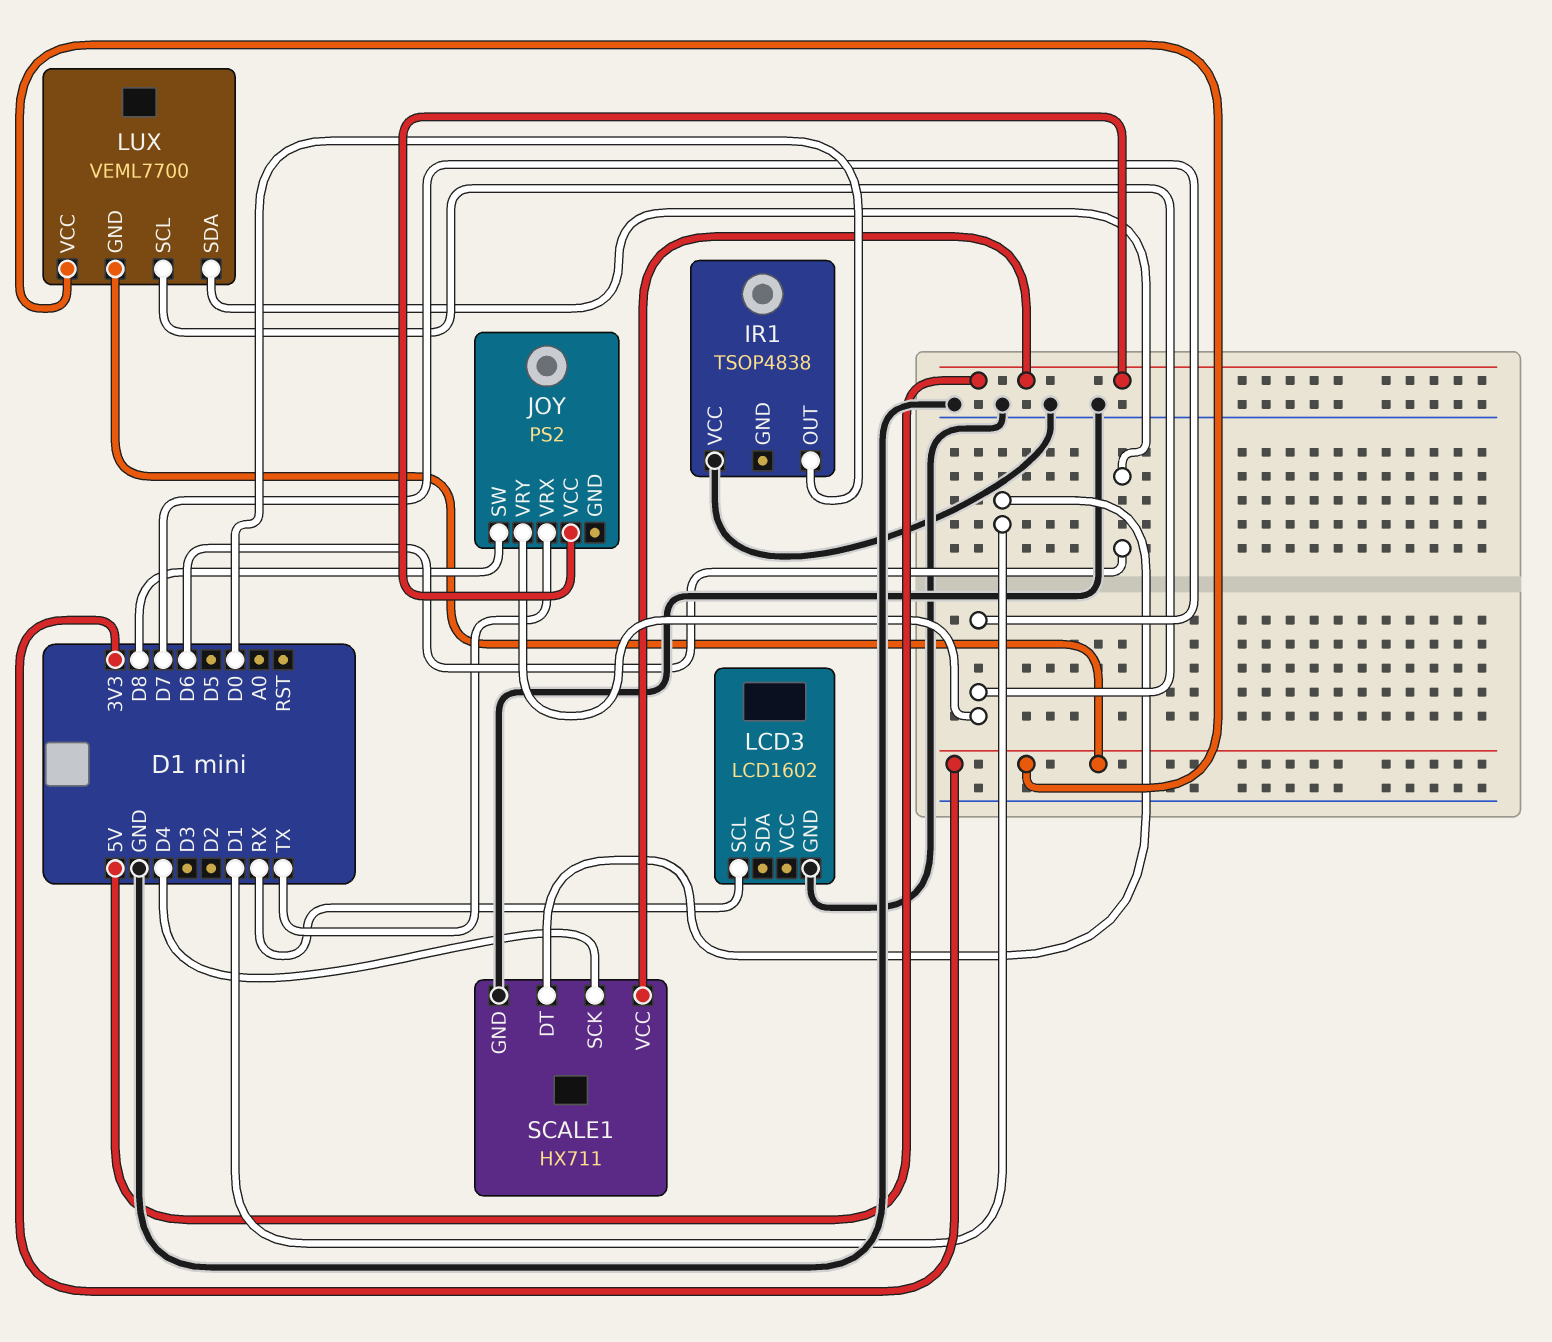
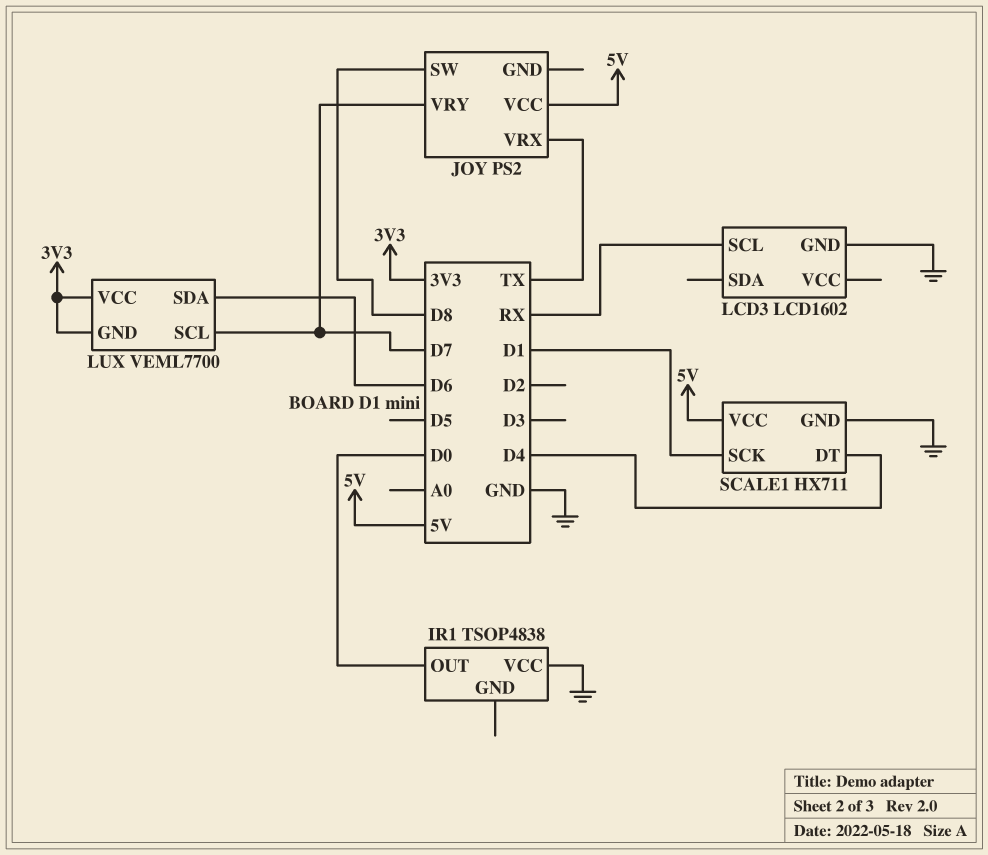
SCALE1 pin DT: D1 -> D4
SCALE1 pin SCK: D4 -> D1

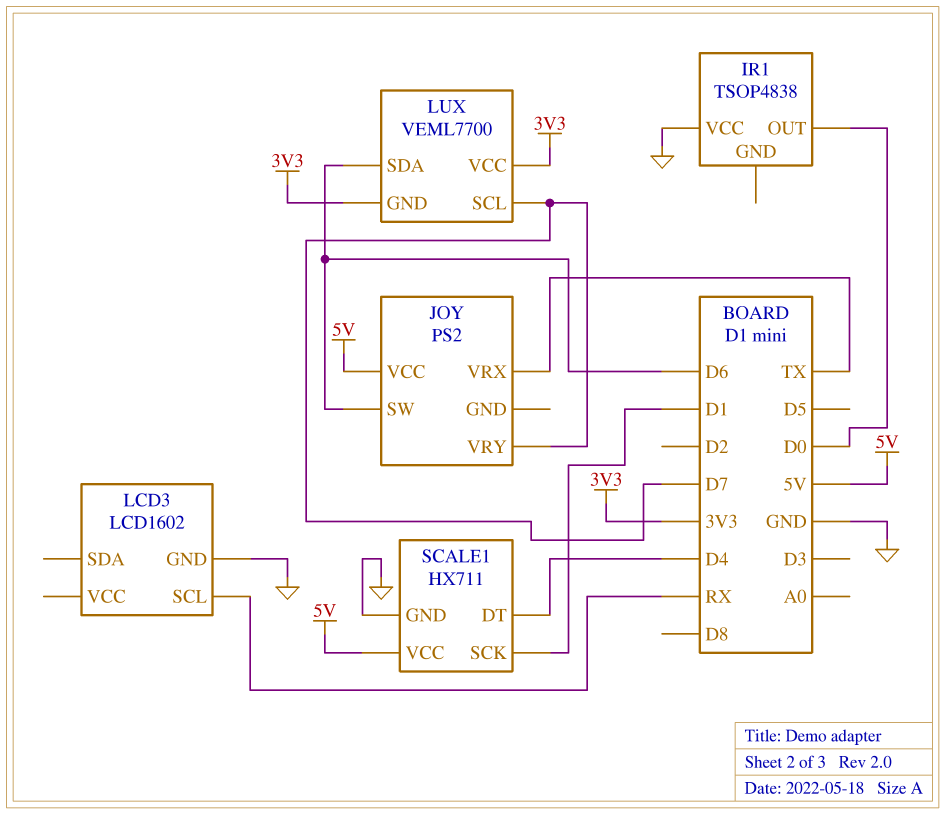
JOY pin SW: D8 -> D6

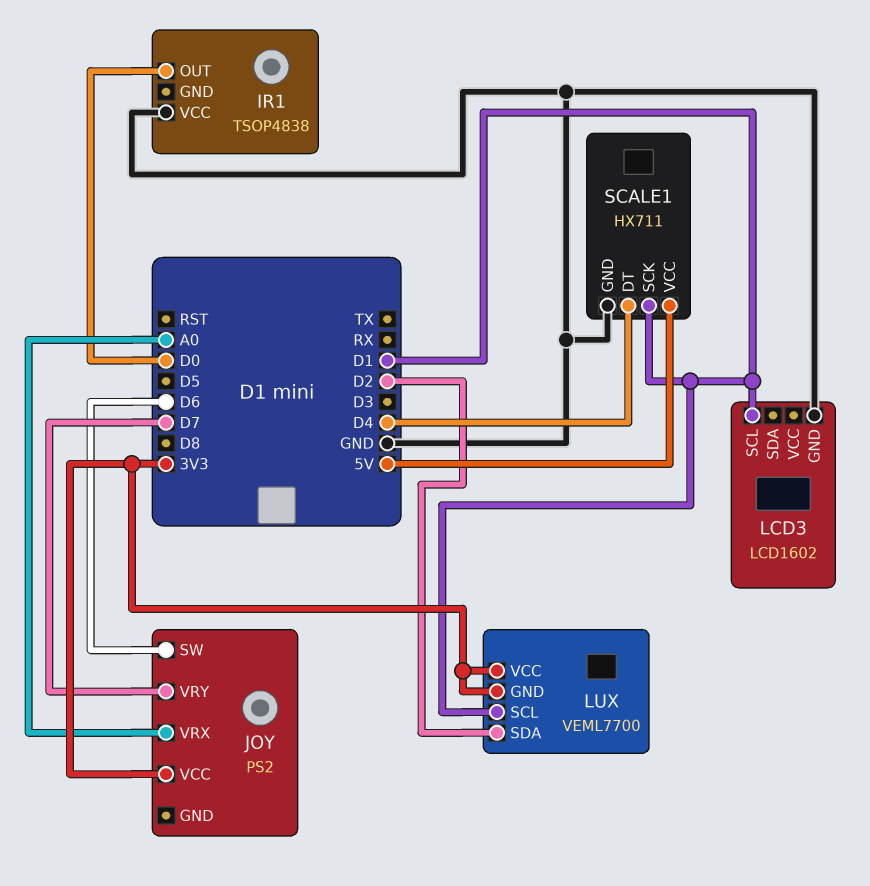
JOY pin VCC: 5V -> 3V3
JOY pin VRX: TX -> A0
LCD3 pin SCL: RX -> D1
LUX pin SCL: D7 -> D1
LUX pin SDA: D6 -> D2

